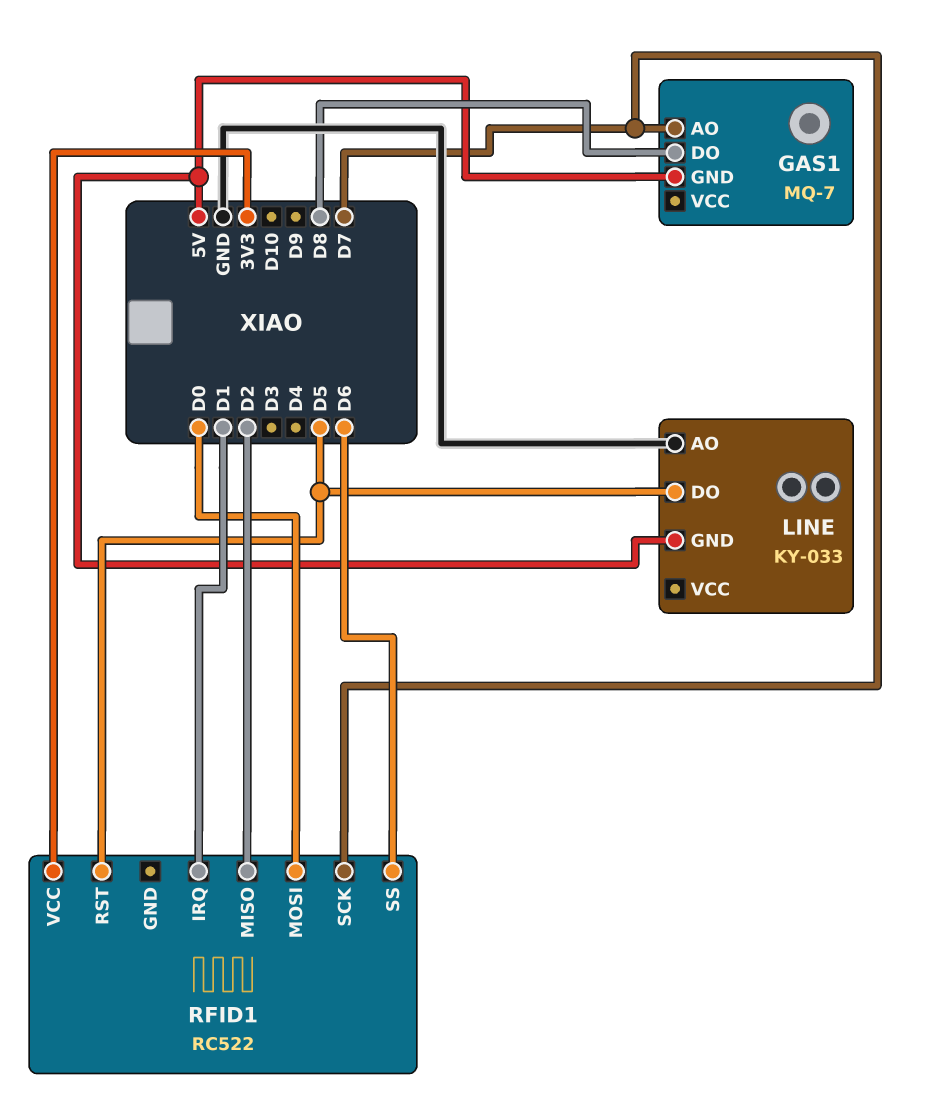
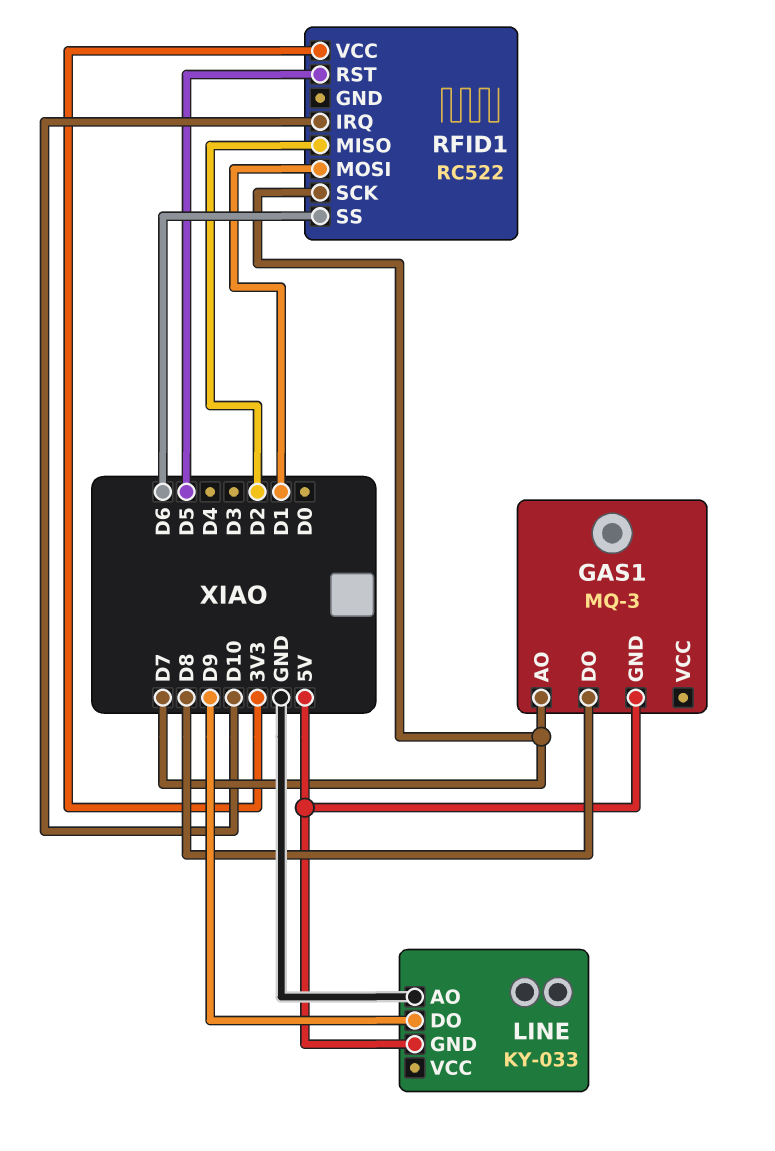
GAS1: MQ-7 -> MQ-3
LINE pin DO: D5 -> D9
RFID1 pin IRQ: D1 -> D10
RFID1 pin MOSI: D0 -> D1

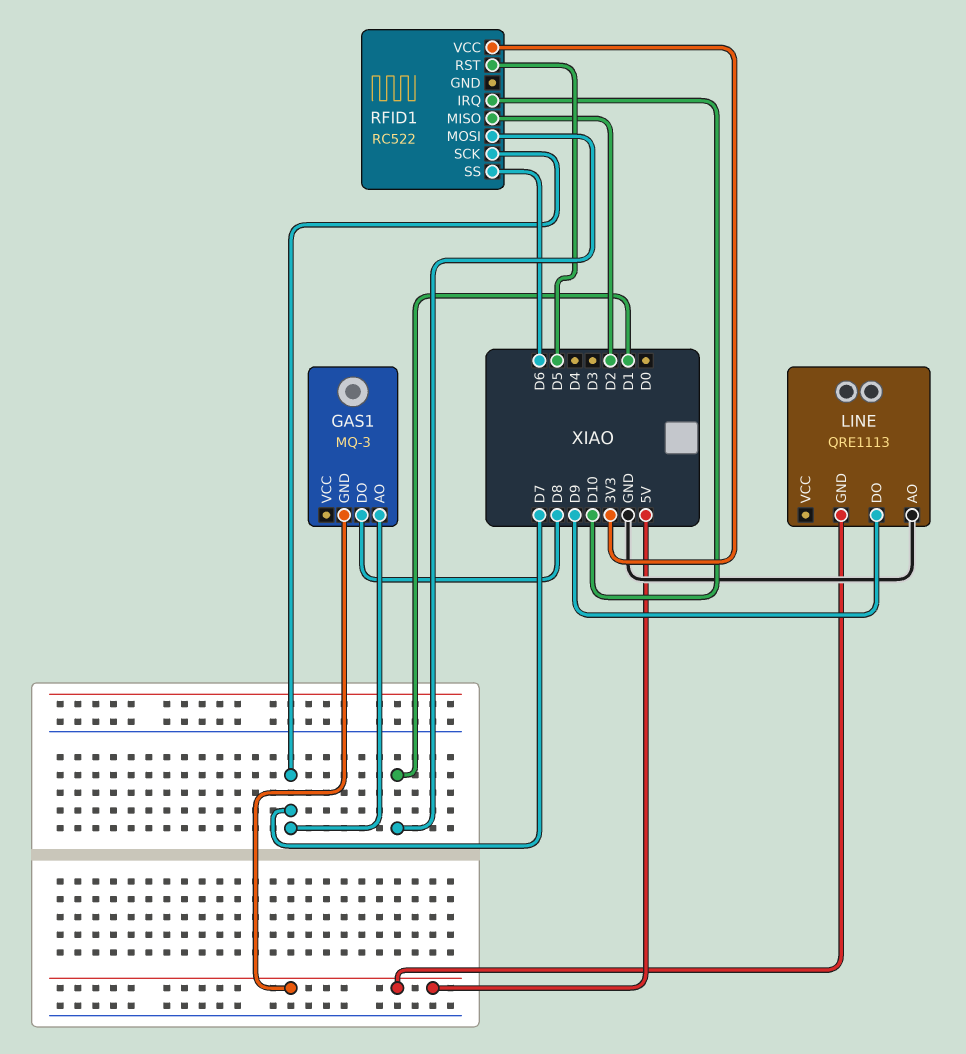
LINE: KY-033 -> QRE1113

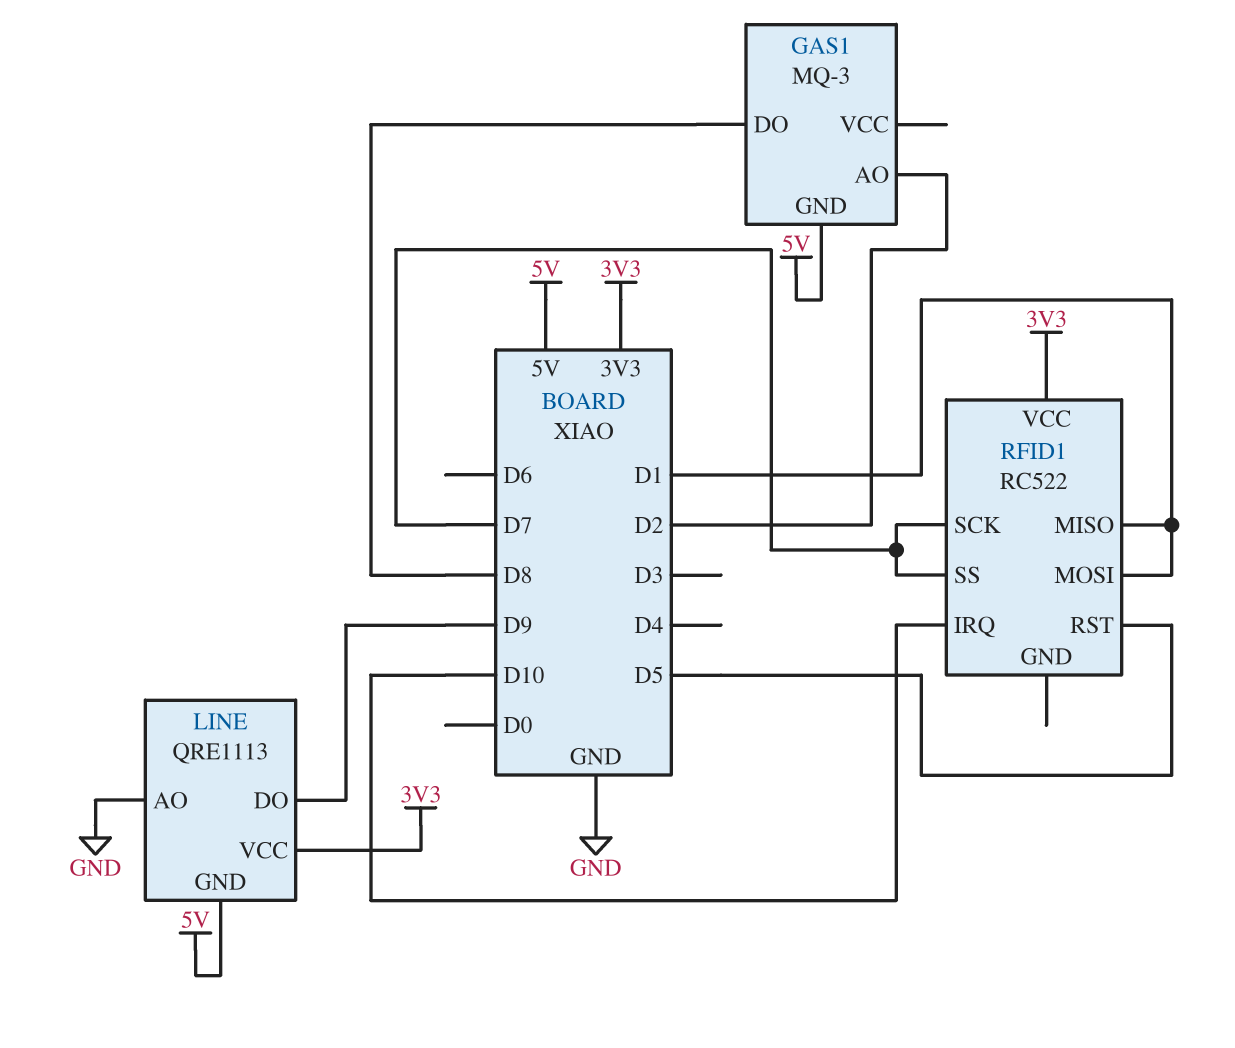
GAS1 pin AO: D7 -> D2
LINE pin VCC: none -> 3V3
RFID1 pin MISO: D2 -> D1
RFID1 pin SS: D6 -> D7

